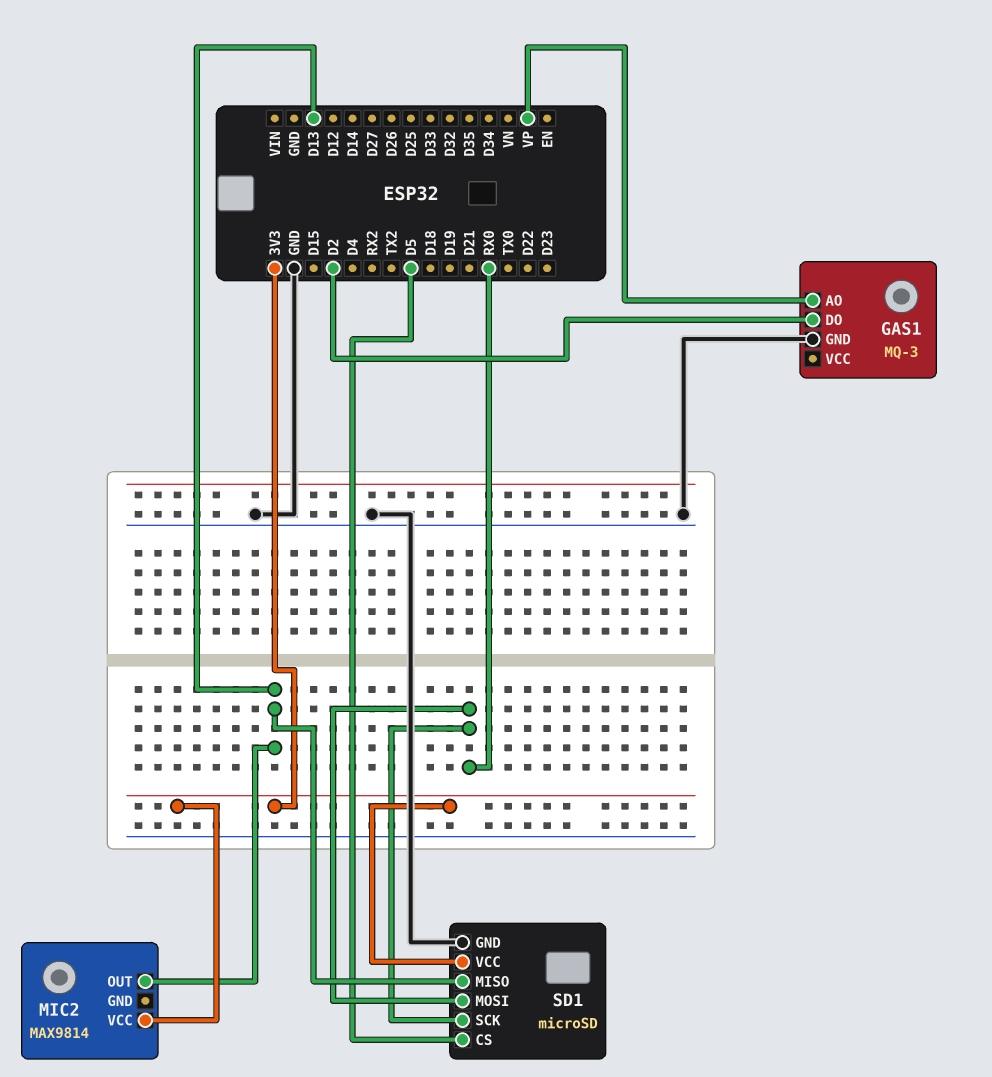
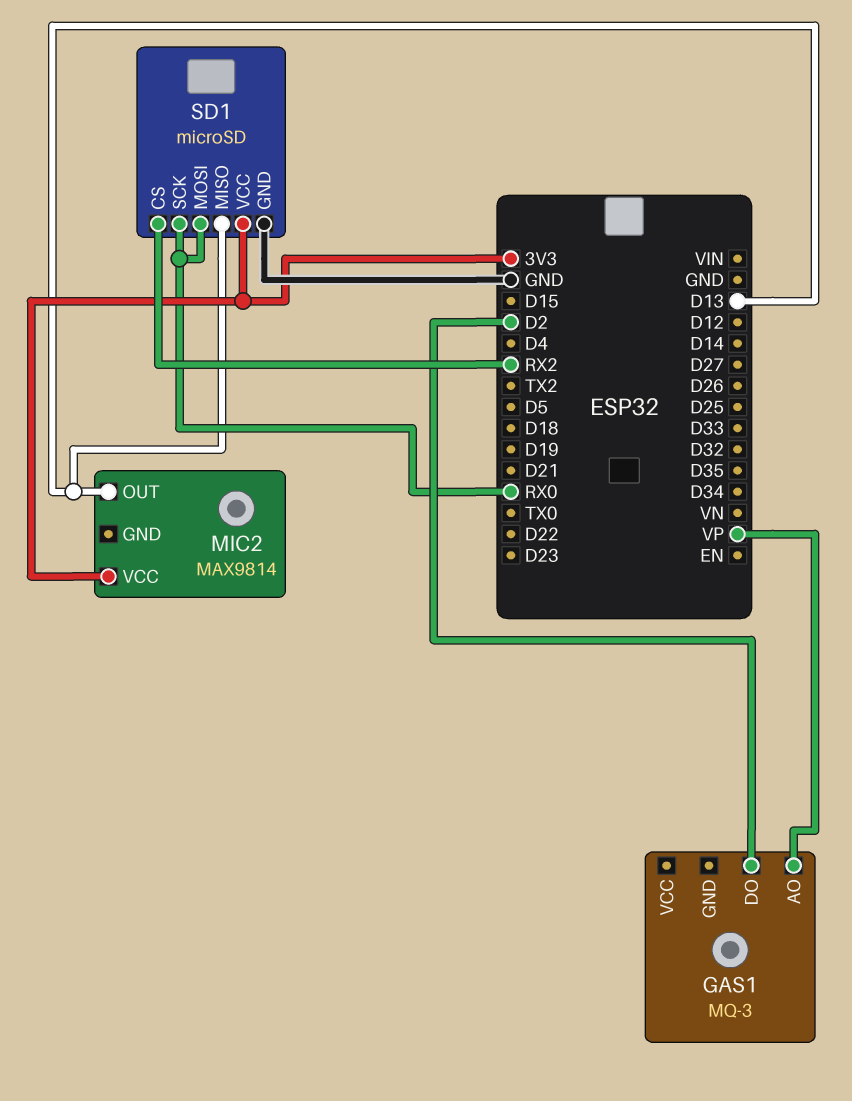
GAS1 pin GND: GND -> none
SD1 pin CS: D5 -> RX2

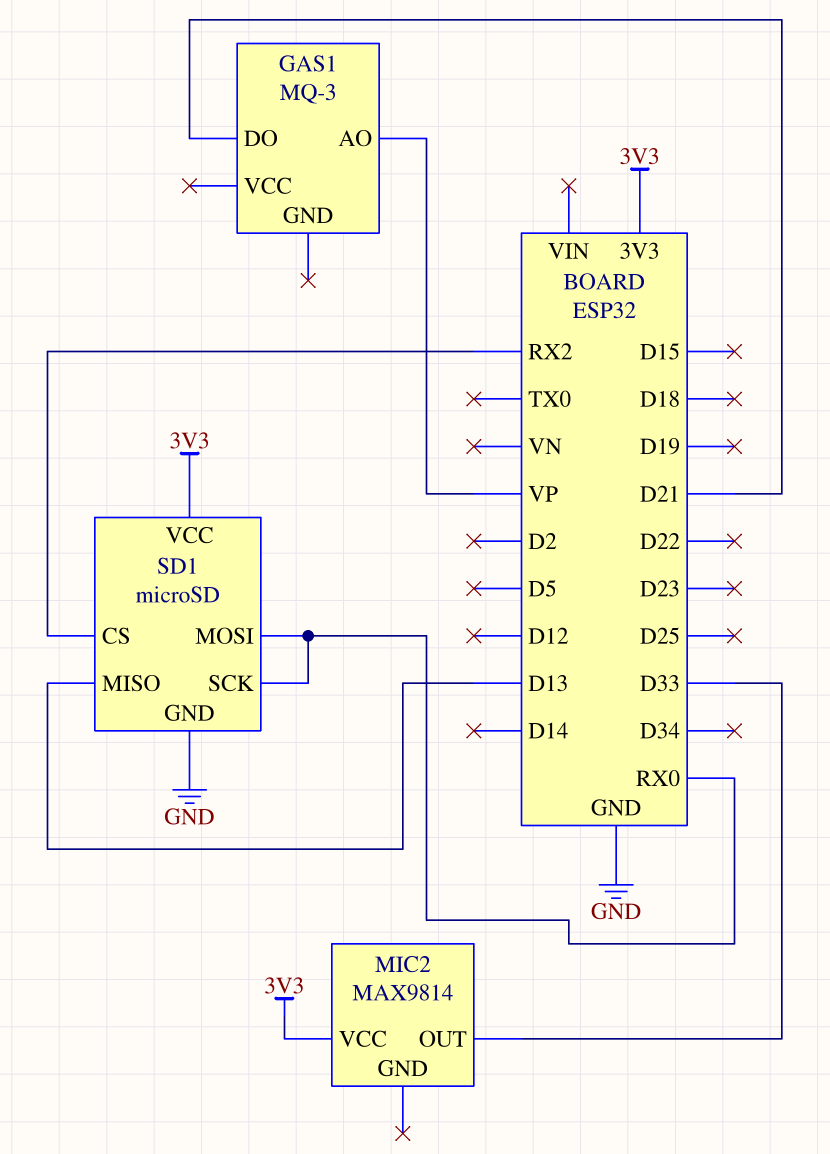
GAS1 pin DO: D2 -> D21
MIC2 pin OUT: D13 -> D33

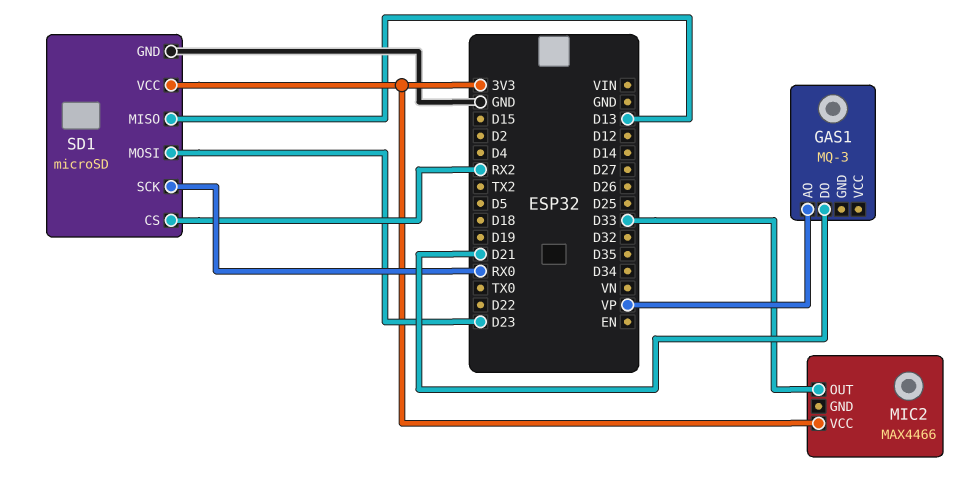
MIC2: MAX9814 -> MAX4466
SD1 pin MOSI: RX0 -> D23

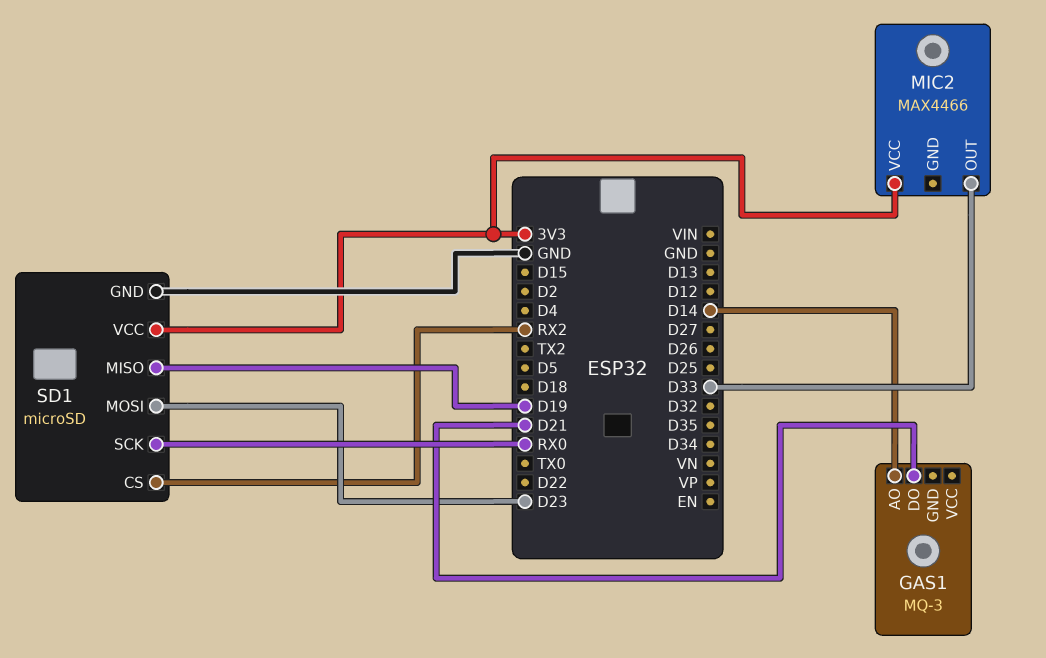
GAS1 pin AO: VP -> D14
SD1 pin MISO: D13 -> D19

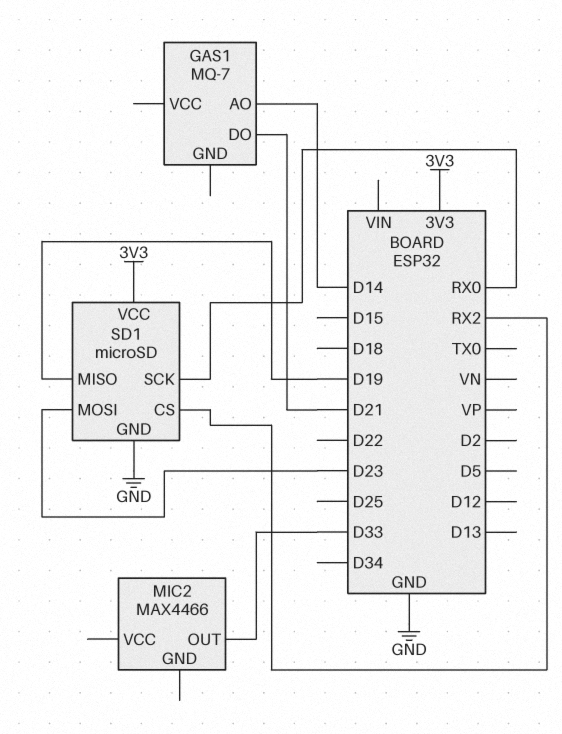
GAS1: MQ-3 -> MQ-7
MIC2 pin VCC: 3V3 -> none

